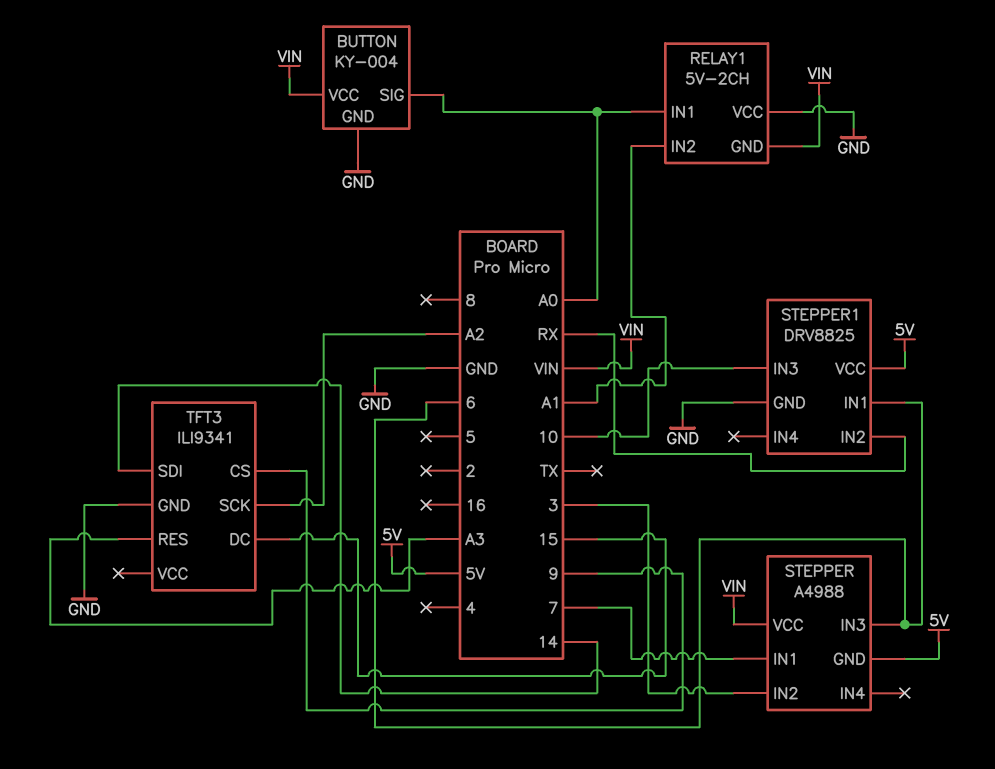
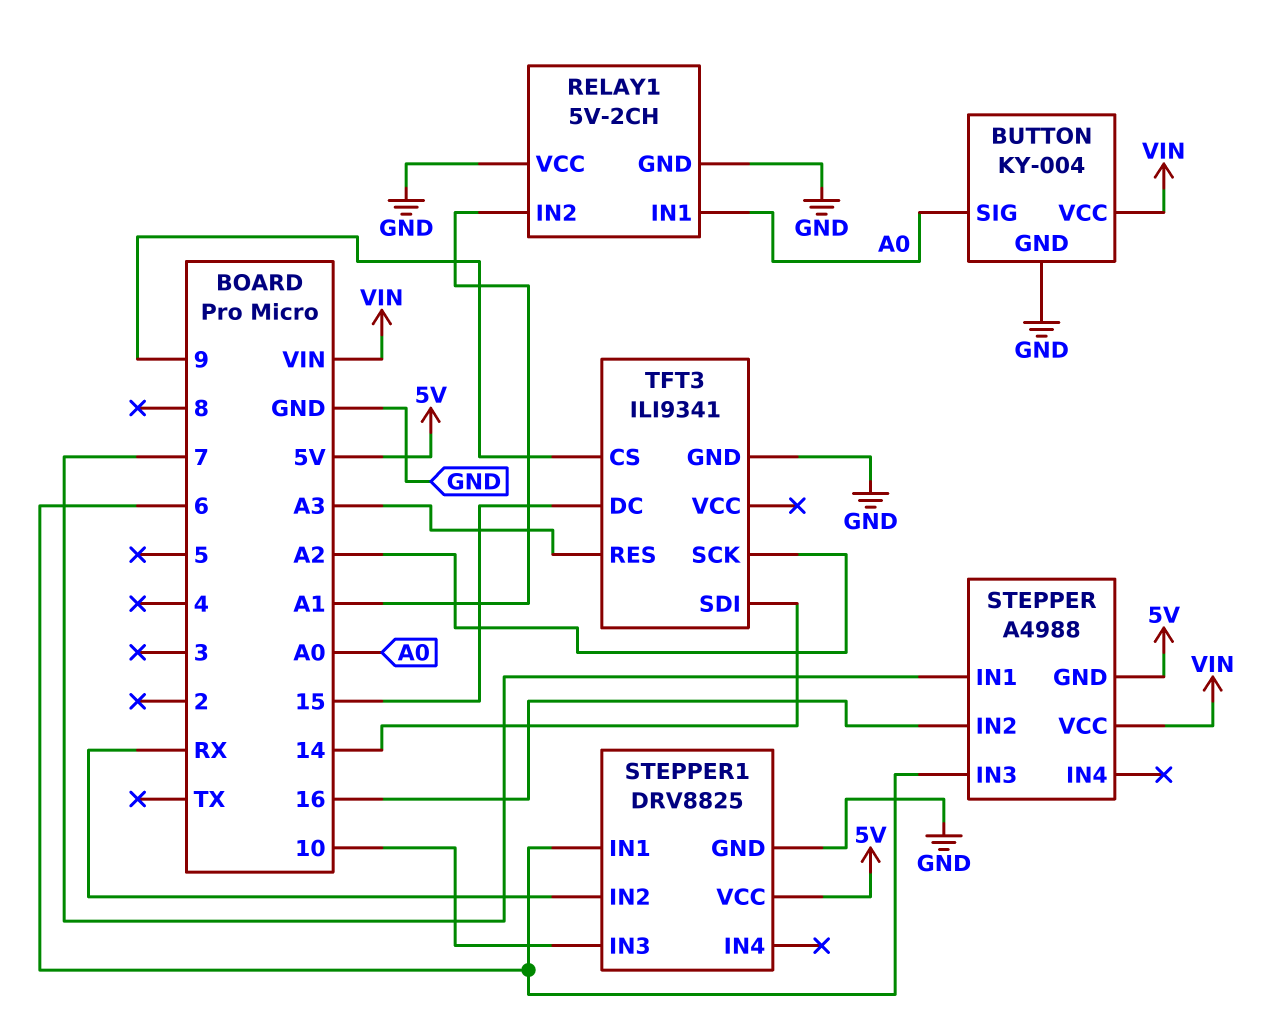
RELAY1 pin GND: VIN -> GND
STEPPER pin IN2: 3 -> 16

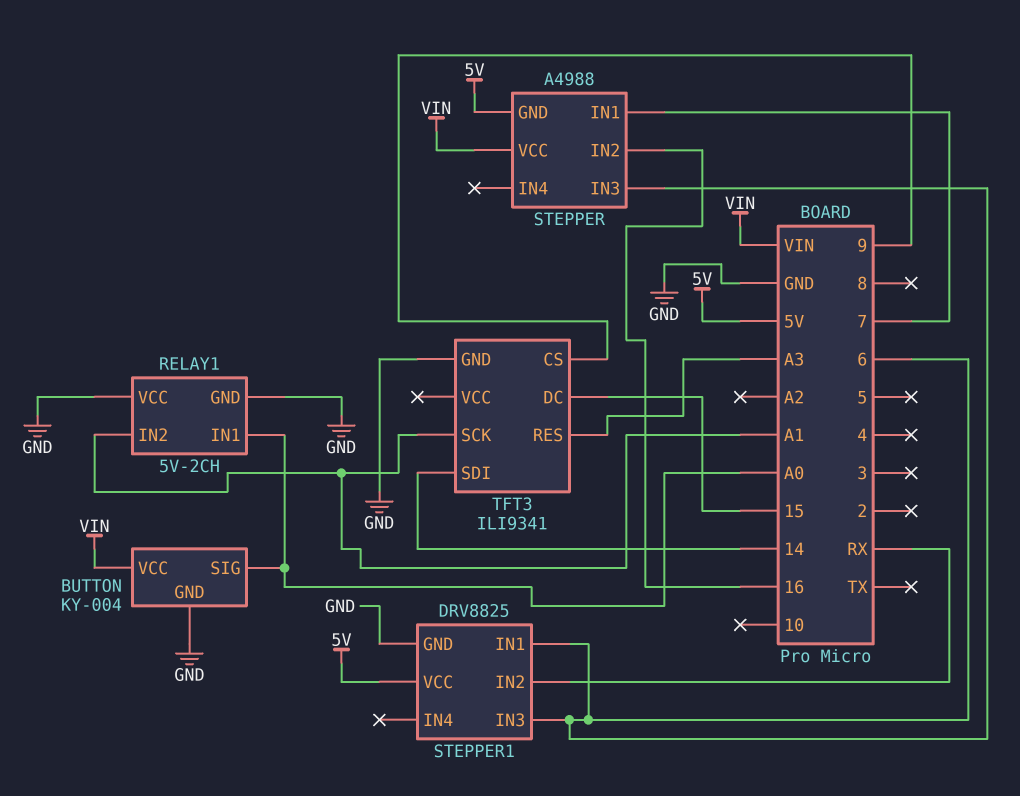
STEPPER1 pin IN3: 10 -> 6
TFT3 pin SCK: A2 -> A1

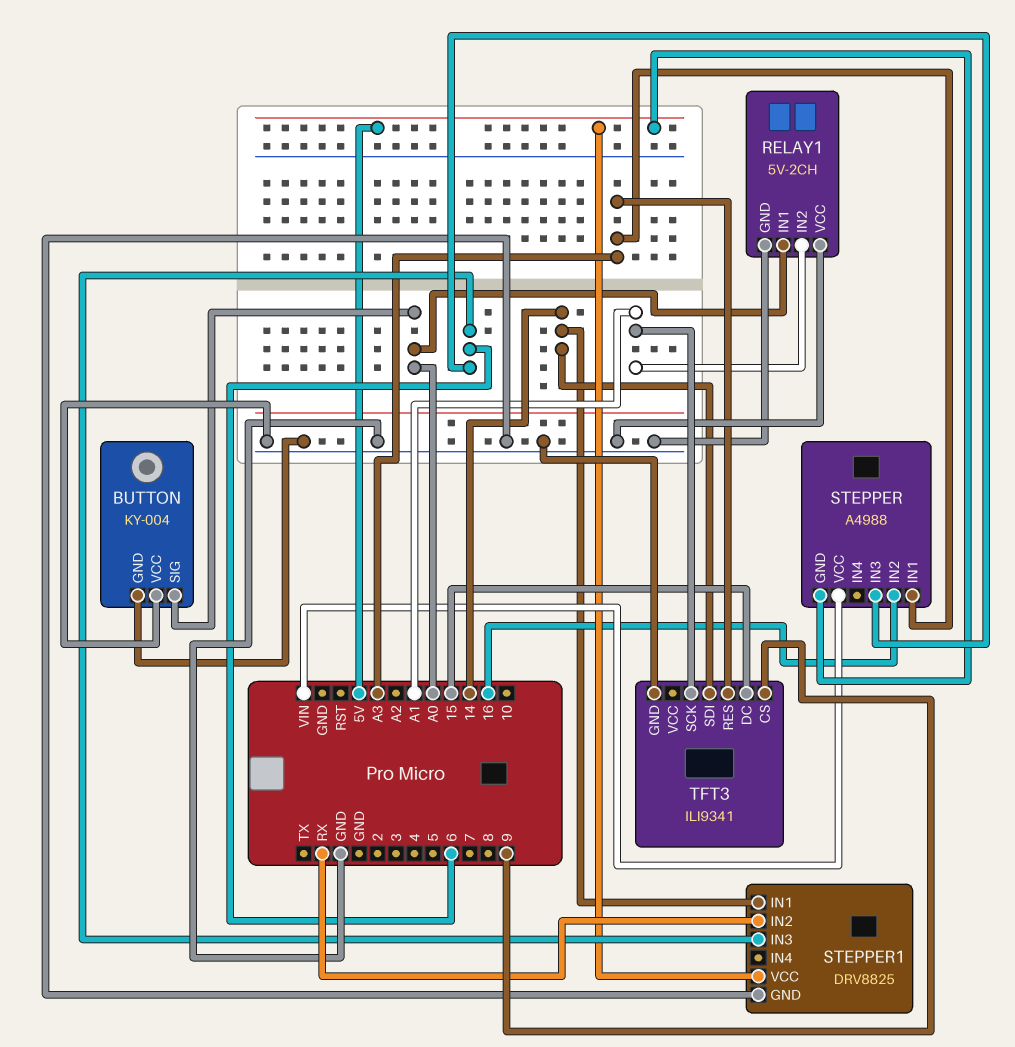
BUTTON pin VCC: VIN -> GND
STEPPER pin IN1: 7 -> A3
STEPPER1 pin IN1: 6 -> 14

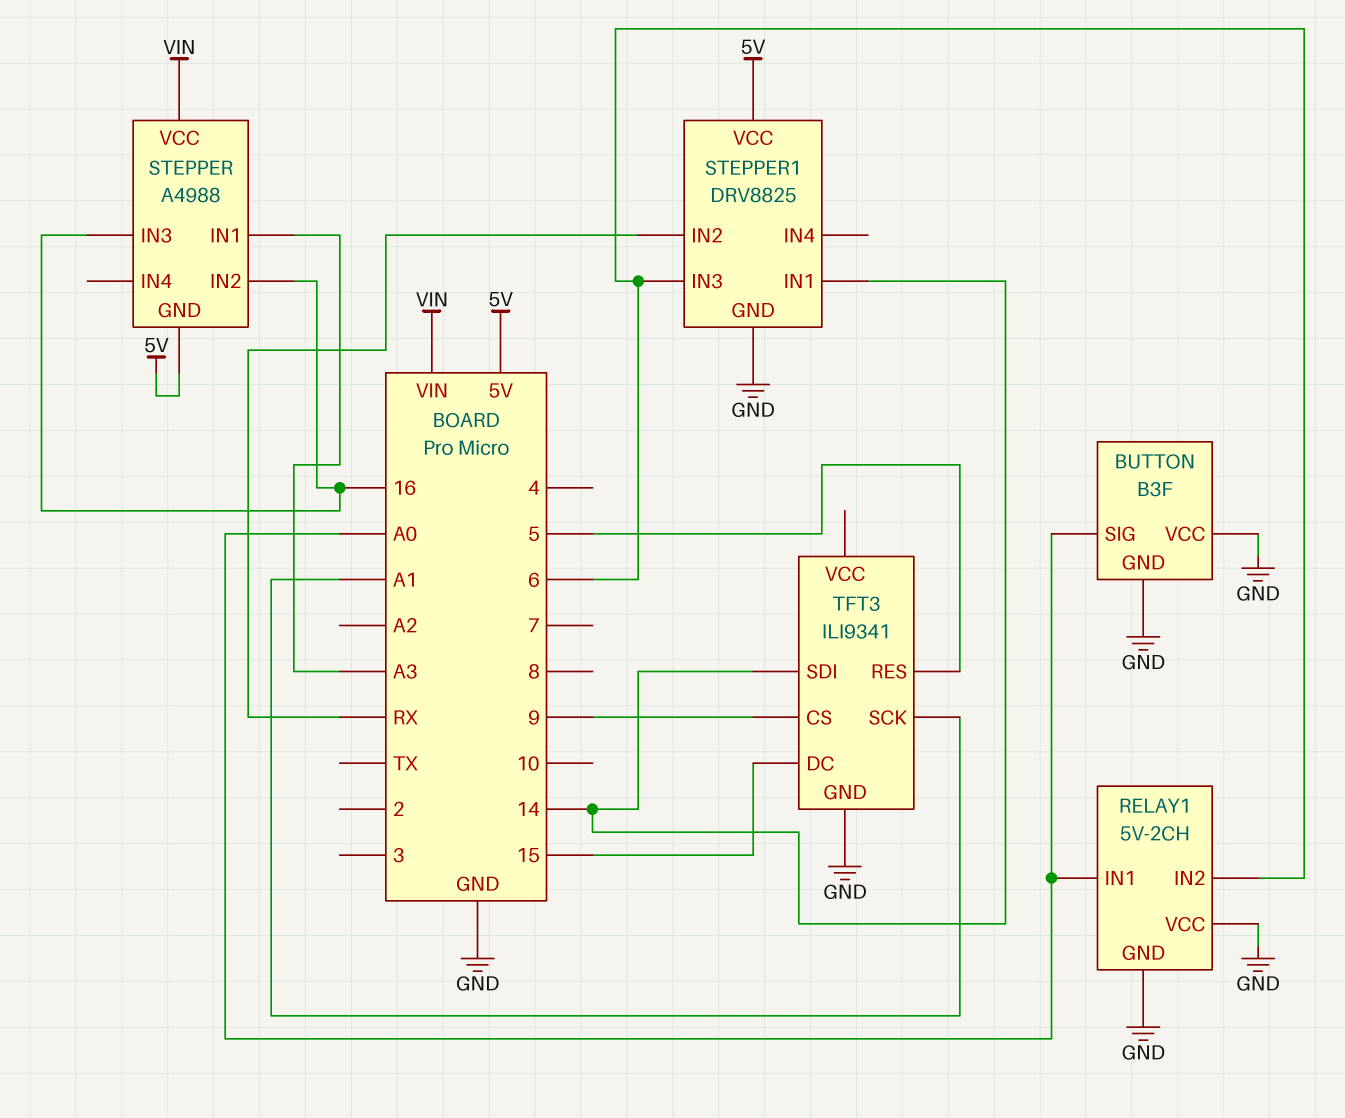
BUTTON: KY-004 -> B3F
RELAY1 pin IN2: A1 -> 6
STEPPER pin IN3: 6 -> 16
TFT3 pin RES: A3 -> 5

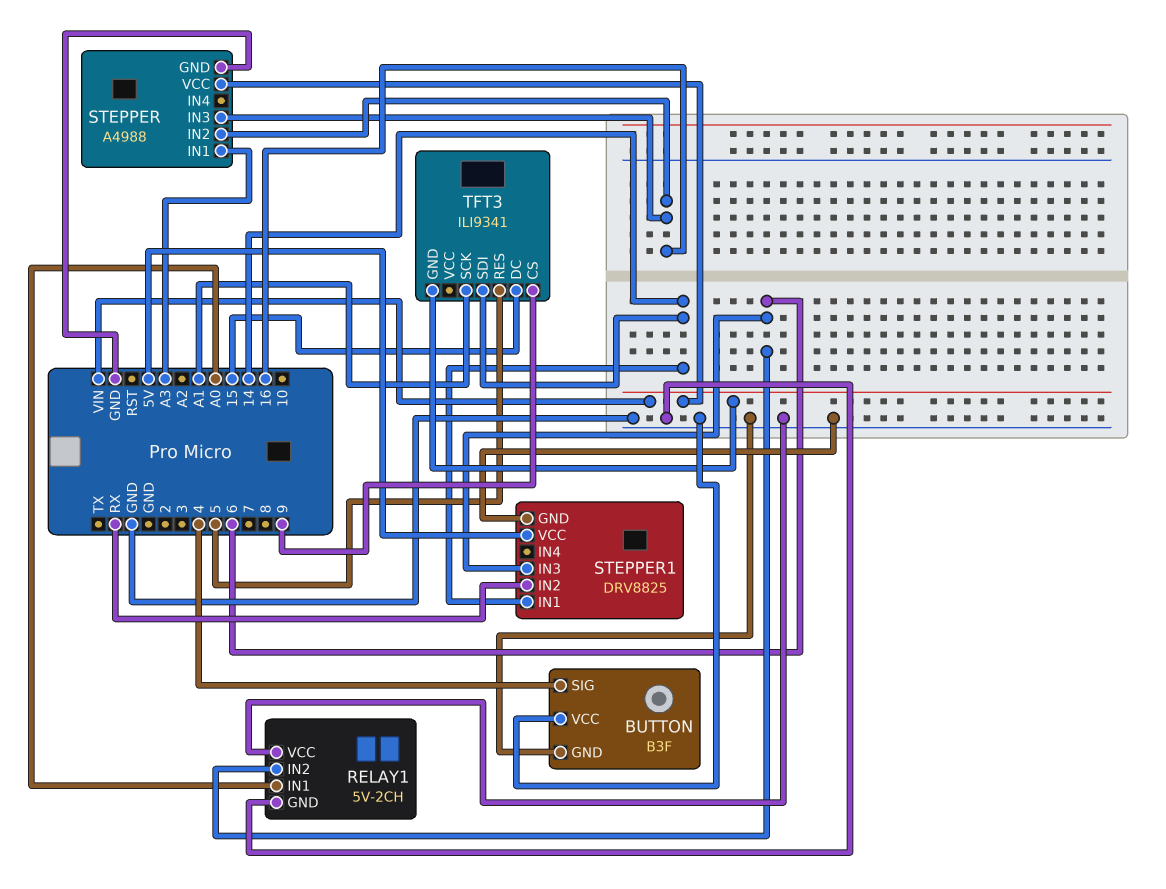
BUTTON pin SIG: A0 -> 4
STEPPER pin GND: 5V -> GND
TFT3 pin GND: GND -> VIN

